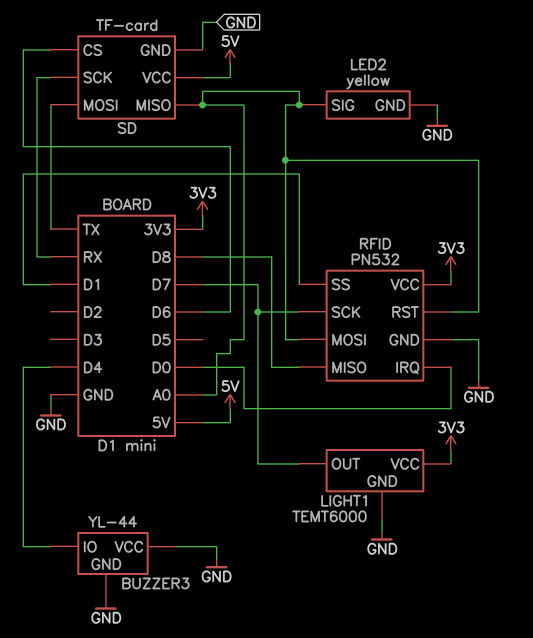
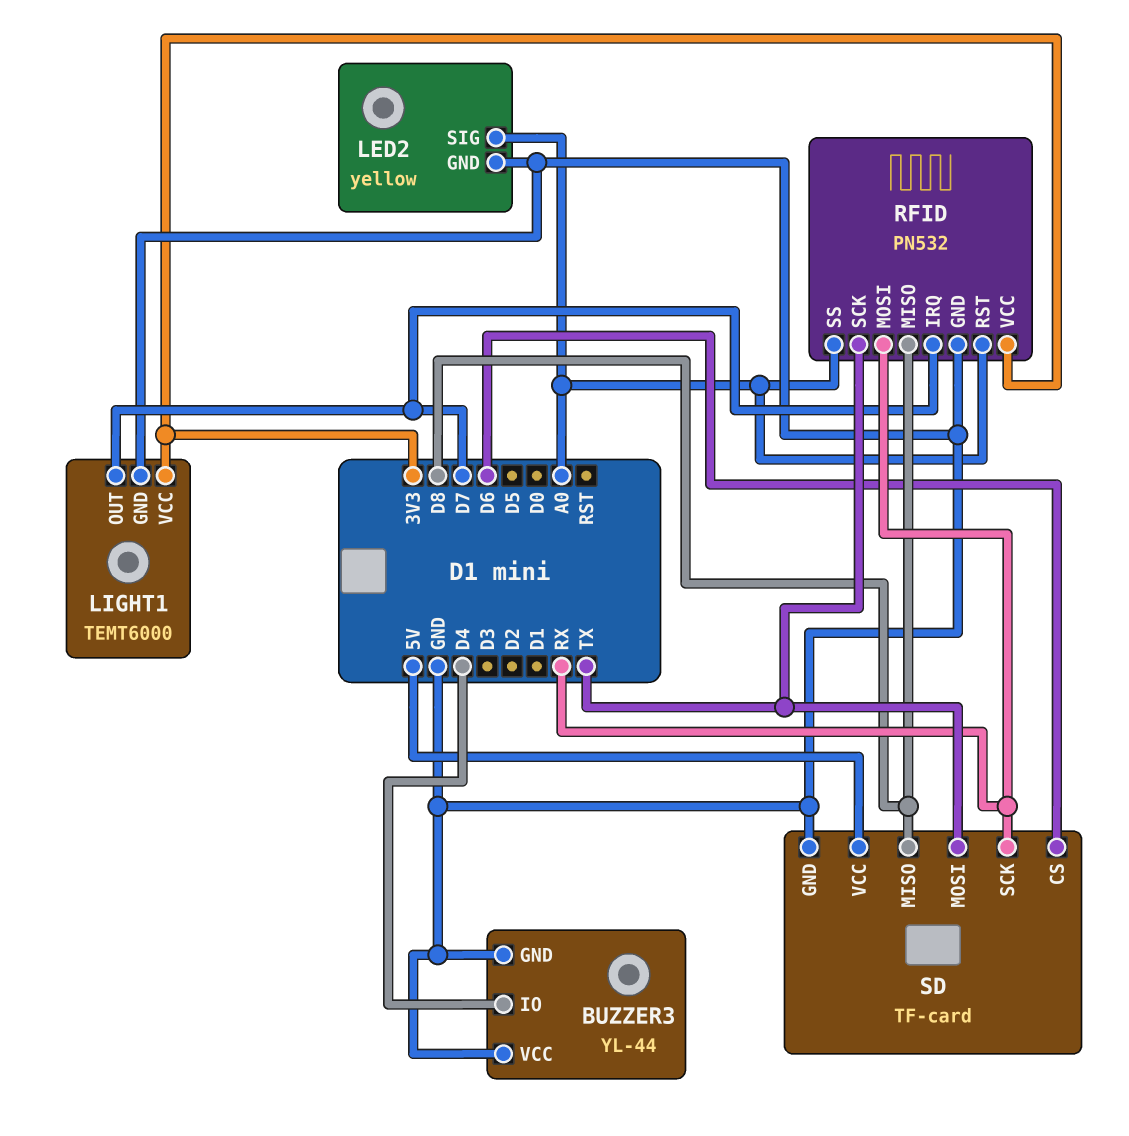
RFID pin IRQ: D0 -> D7
RFID pin MOSI: A0 -> RX
RFID pin SCK: D7 -> TX
RFID pin SS: D1 -> A0
SD pin MISO: A0 -> D8

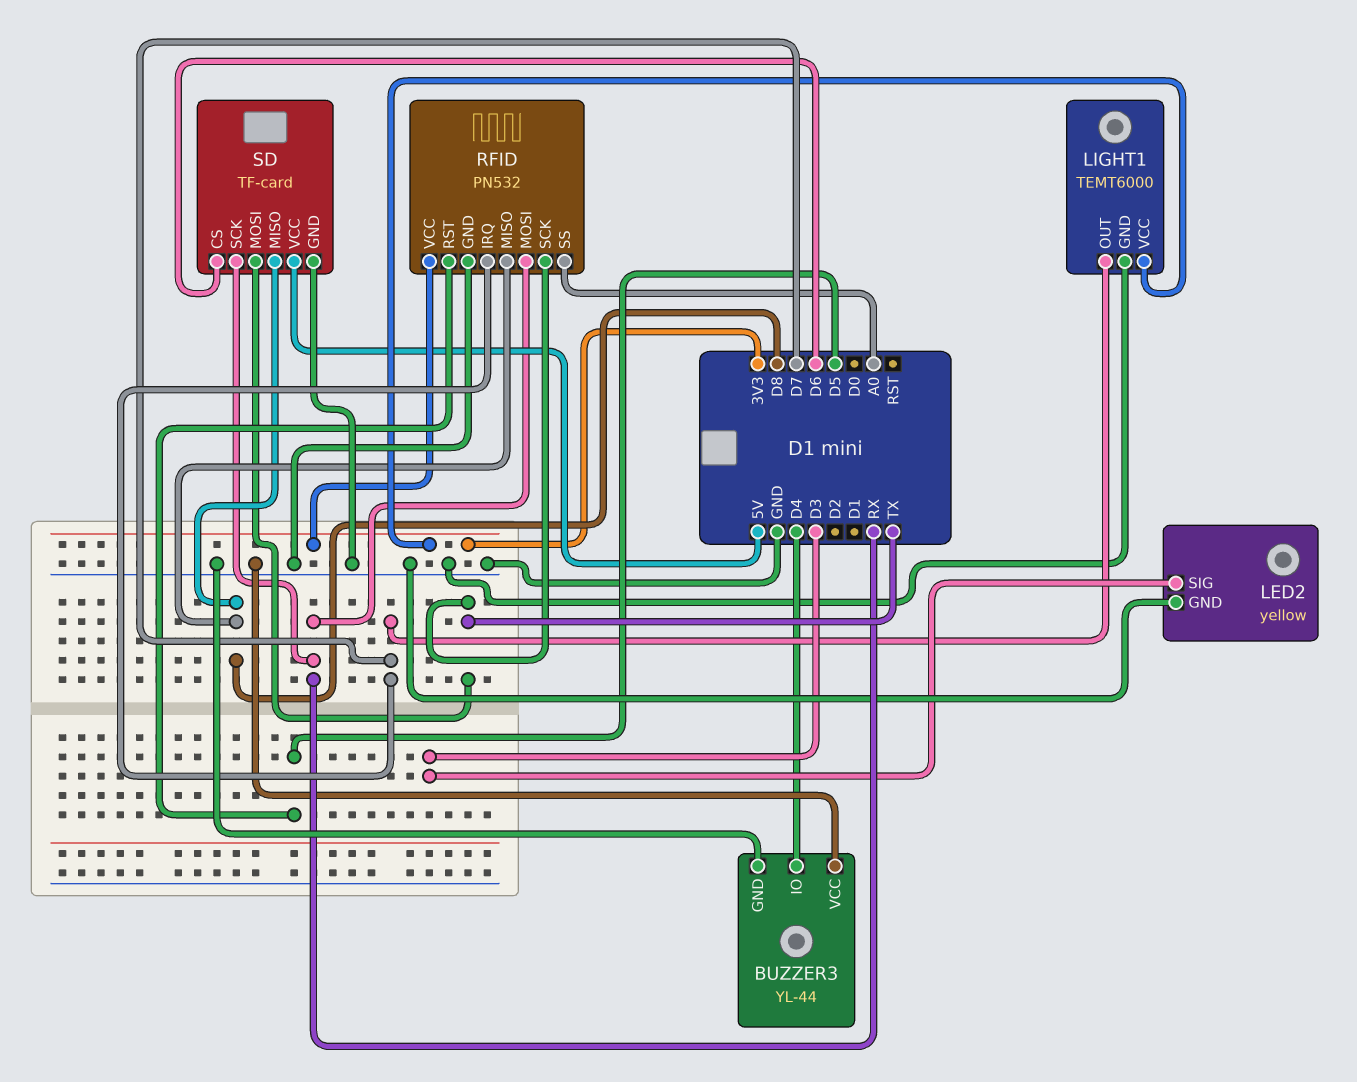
LED2 pin SIG: A0 -> D3
RFID pin RST: A0 -> D5

